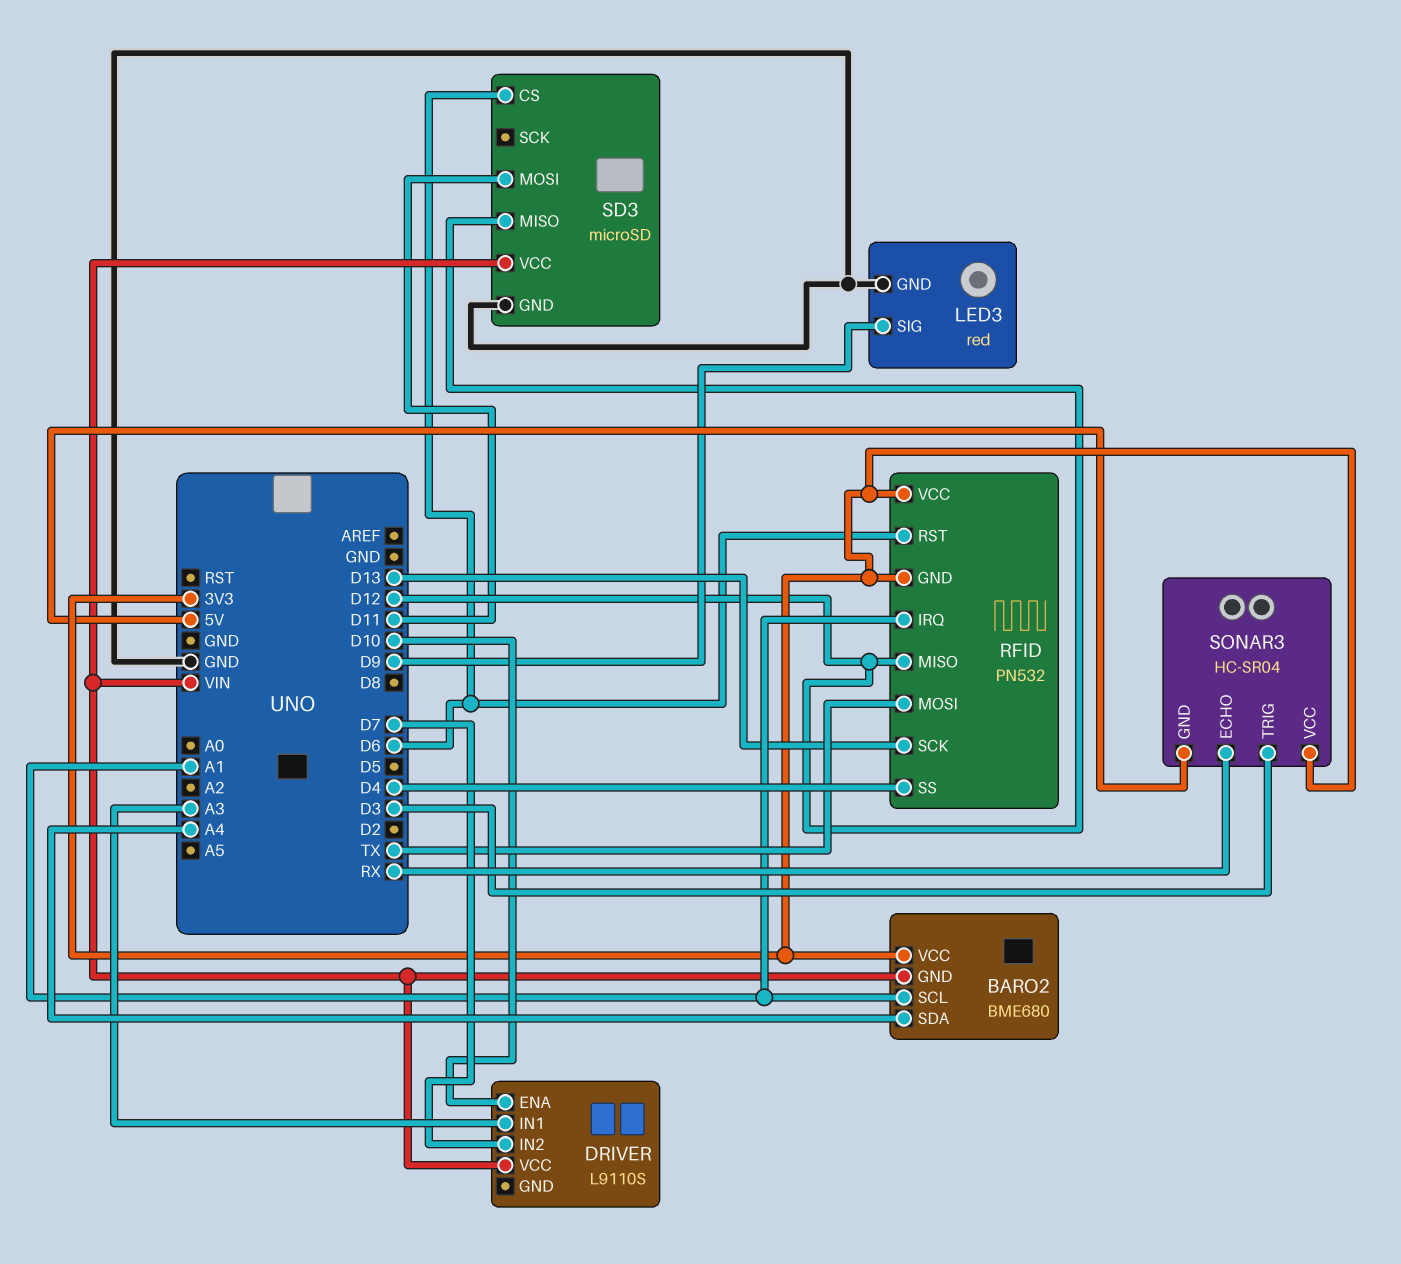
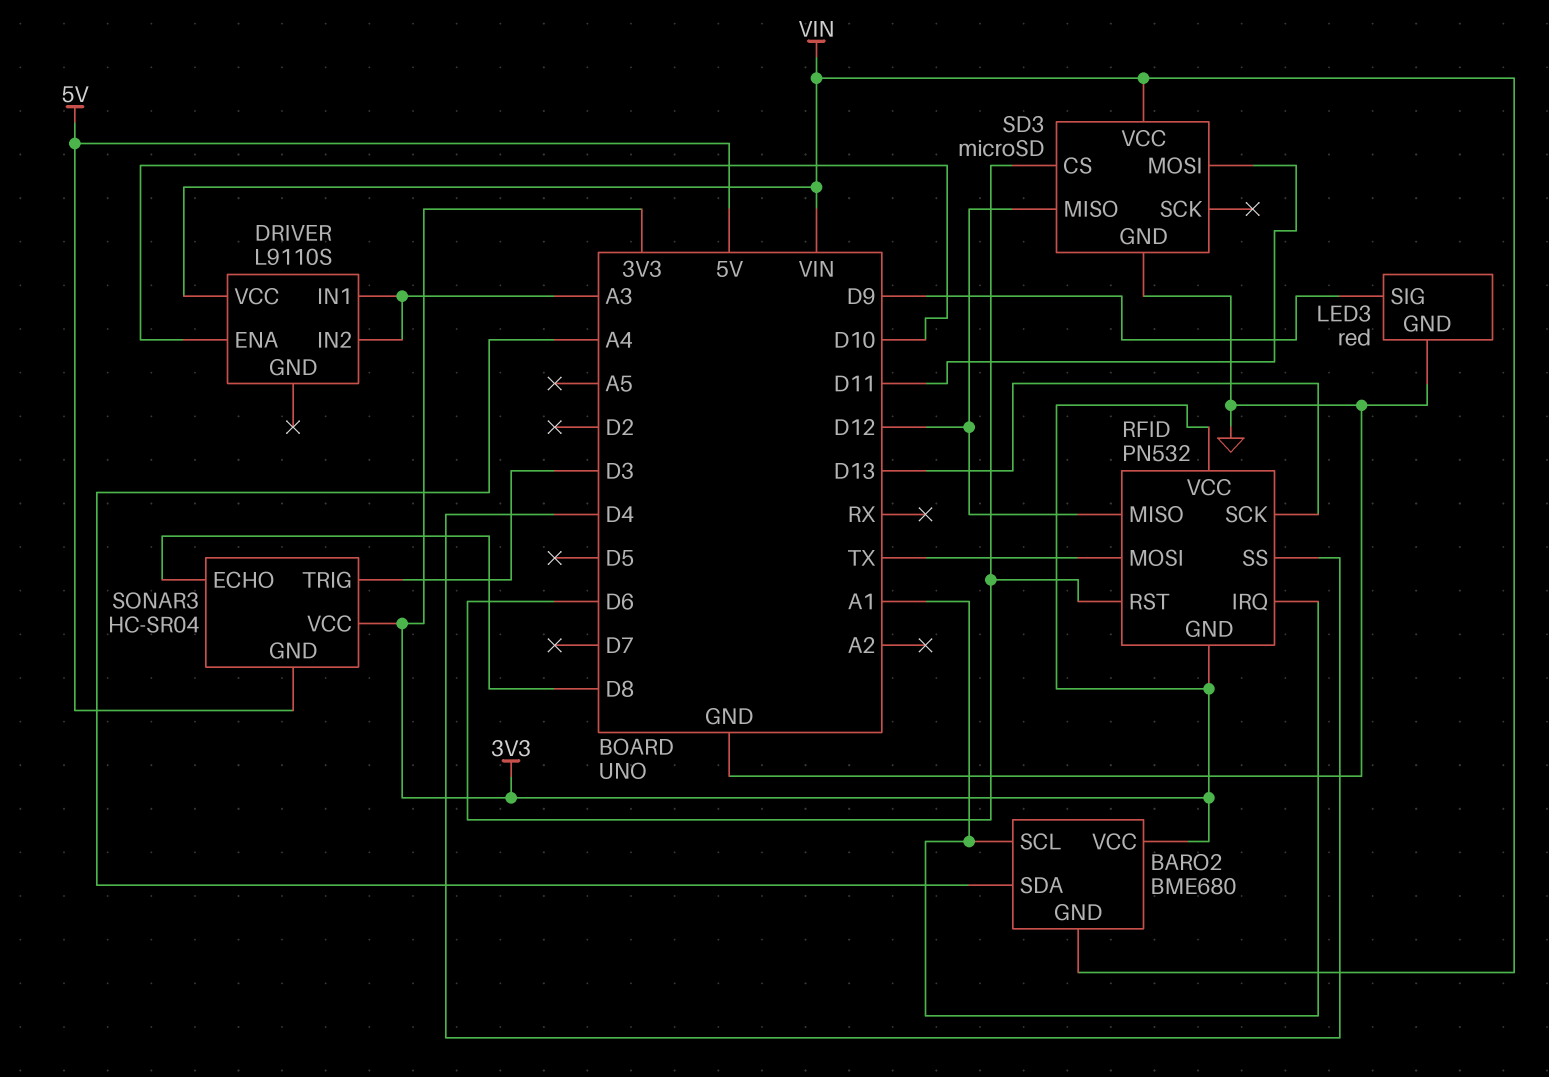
DRIVER pin IN2: D7 -> A3
SONAR3 pin ECHO: RX -> D8

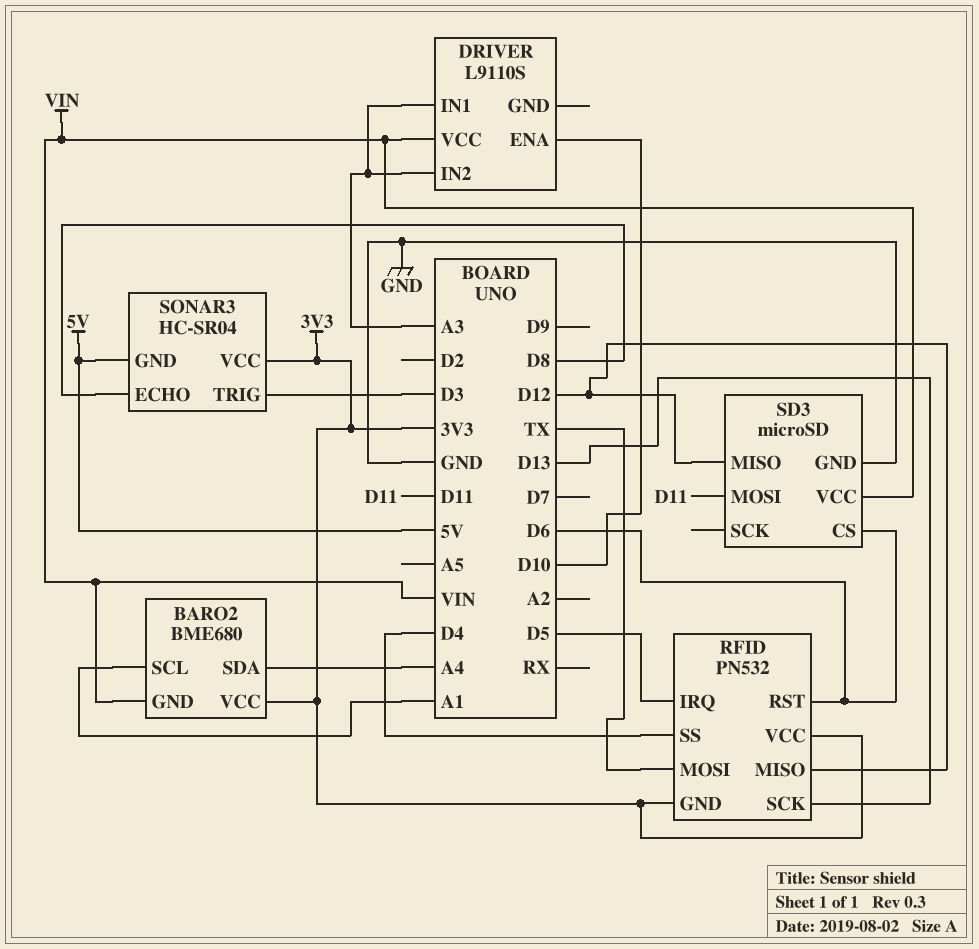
LED3: red -> none
LED3 pin GND: GND -> none
LED3 pin SIG: D9 -> none
RFID pin IRQ: A1 -> D5

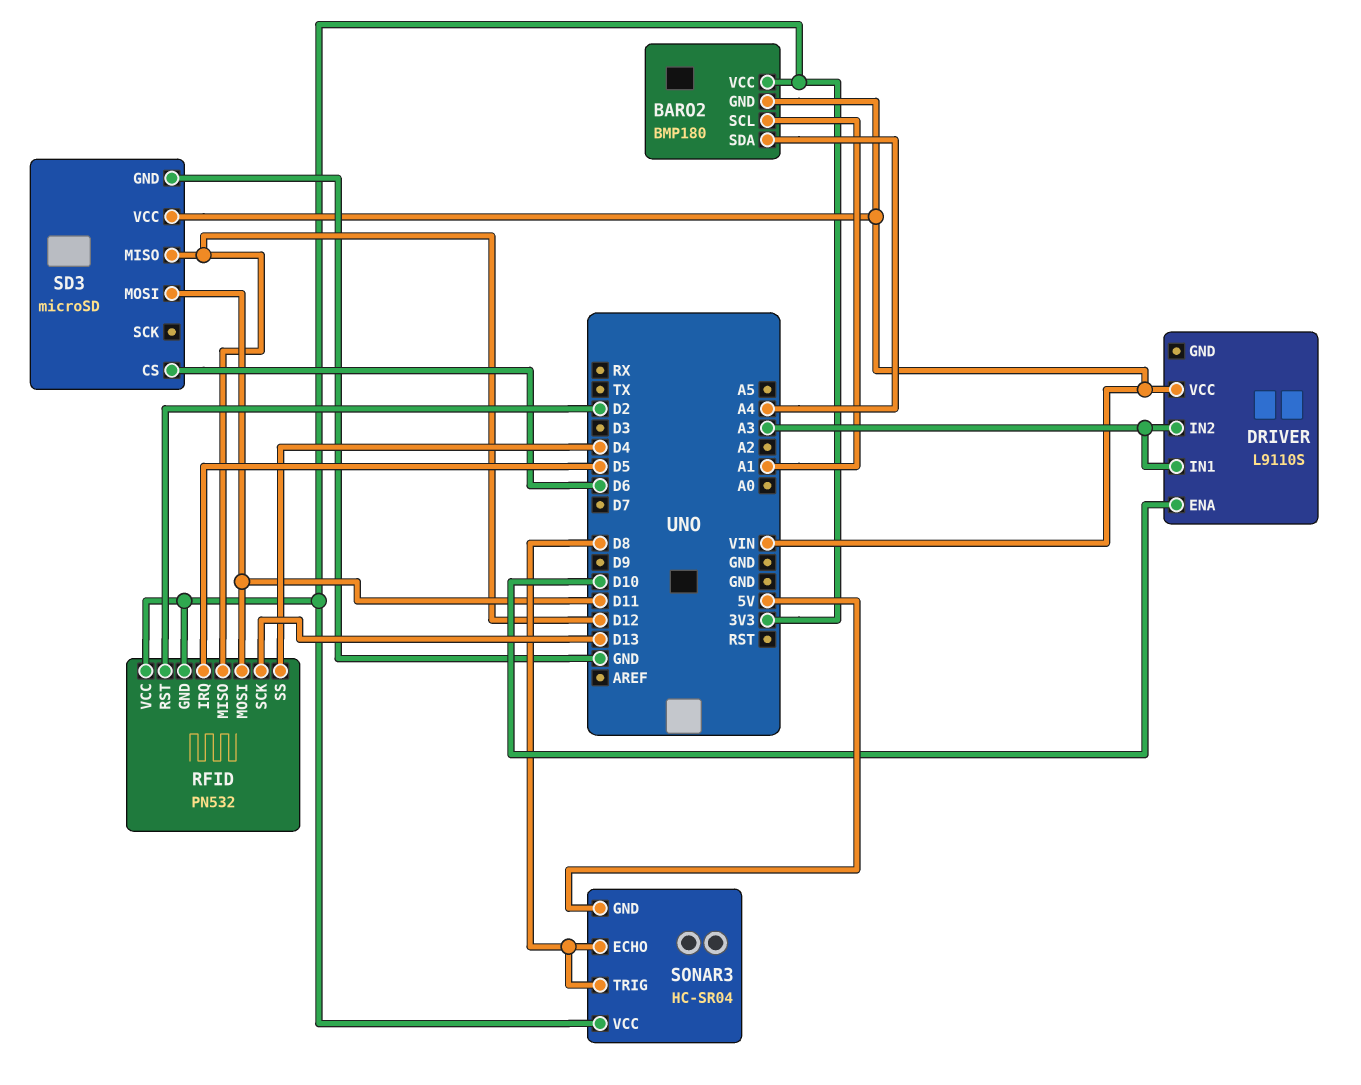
BARO2: BME680 -> BMP180
RFID pin MOSI: TX -> D11
RFID pin RST: D6 -> D2
SONAR3 pin TRIG: D3 -> D8

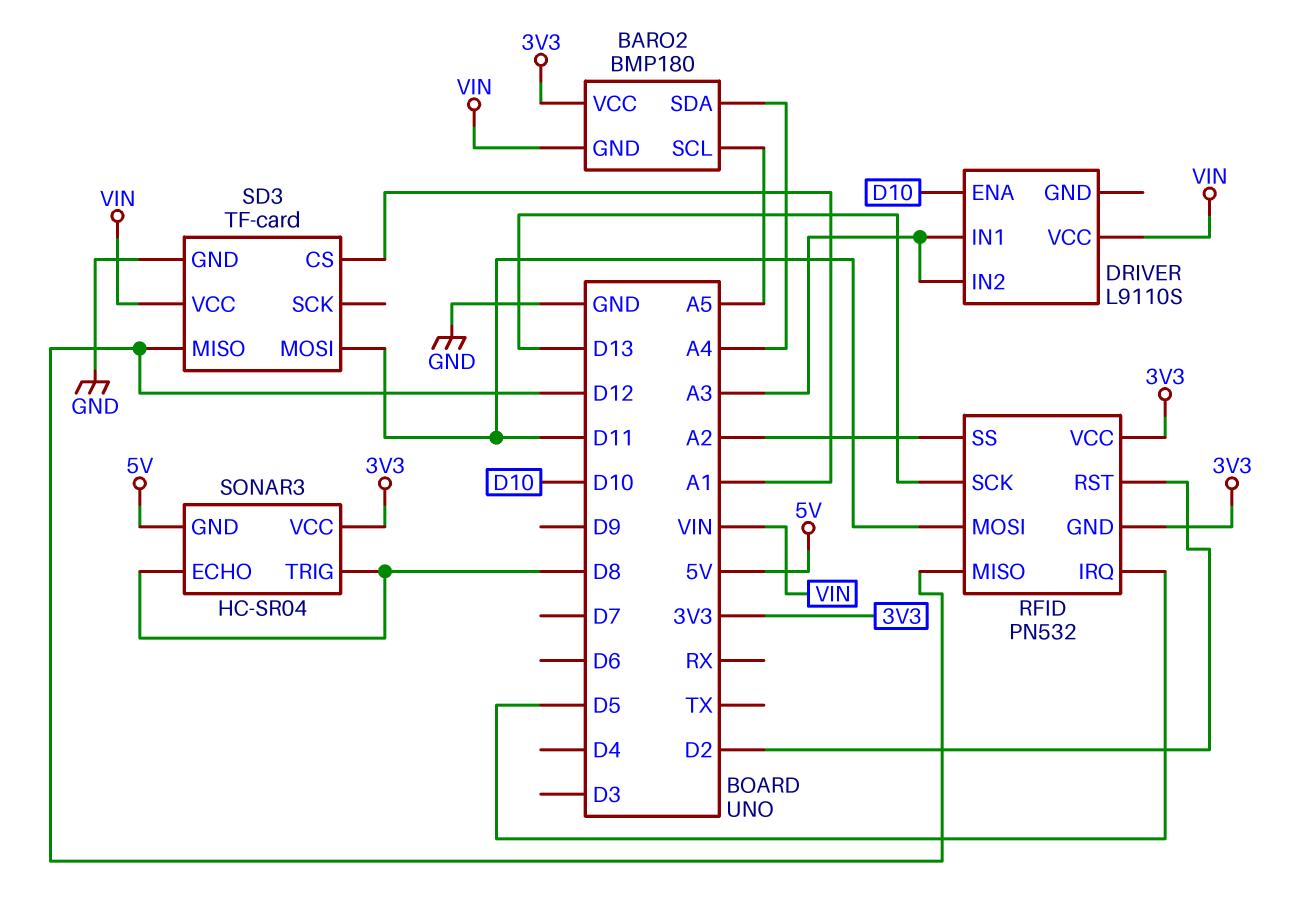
BARO2 pin SCL: A1 -> A5
RFID pin SS: D4 -> A2
SD3: microSD -> TF-card
SD3 pin CS: D6 -> A1

